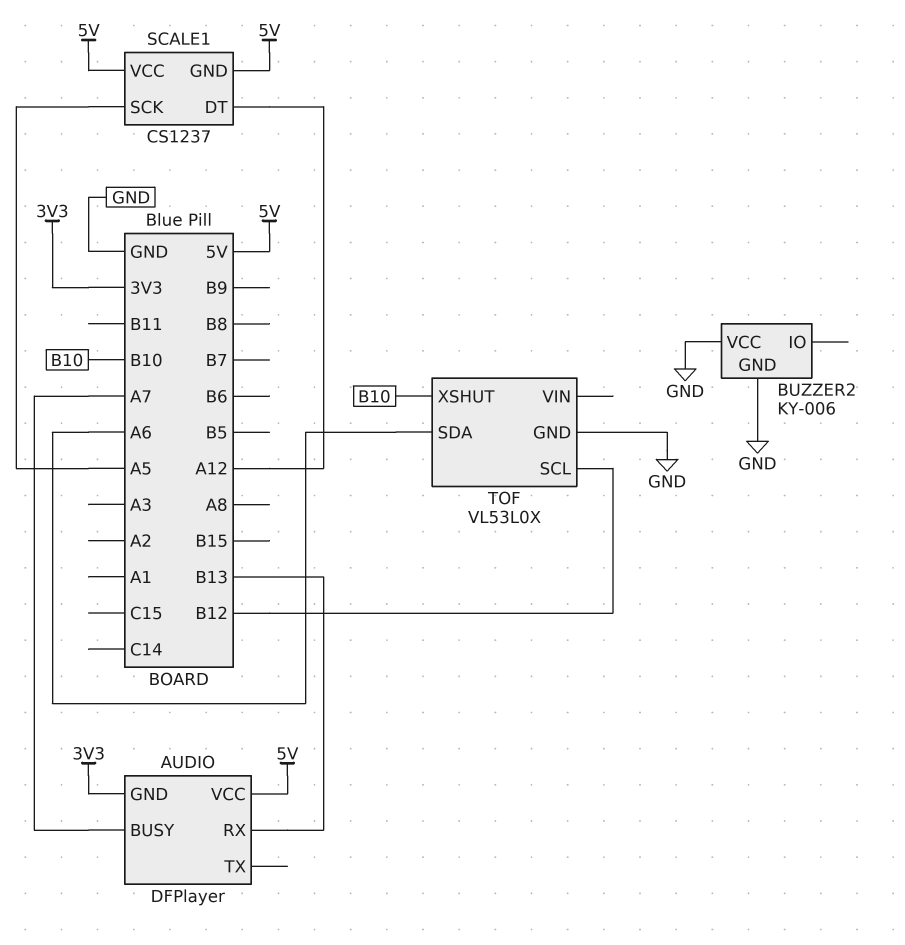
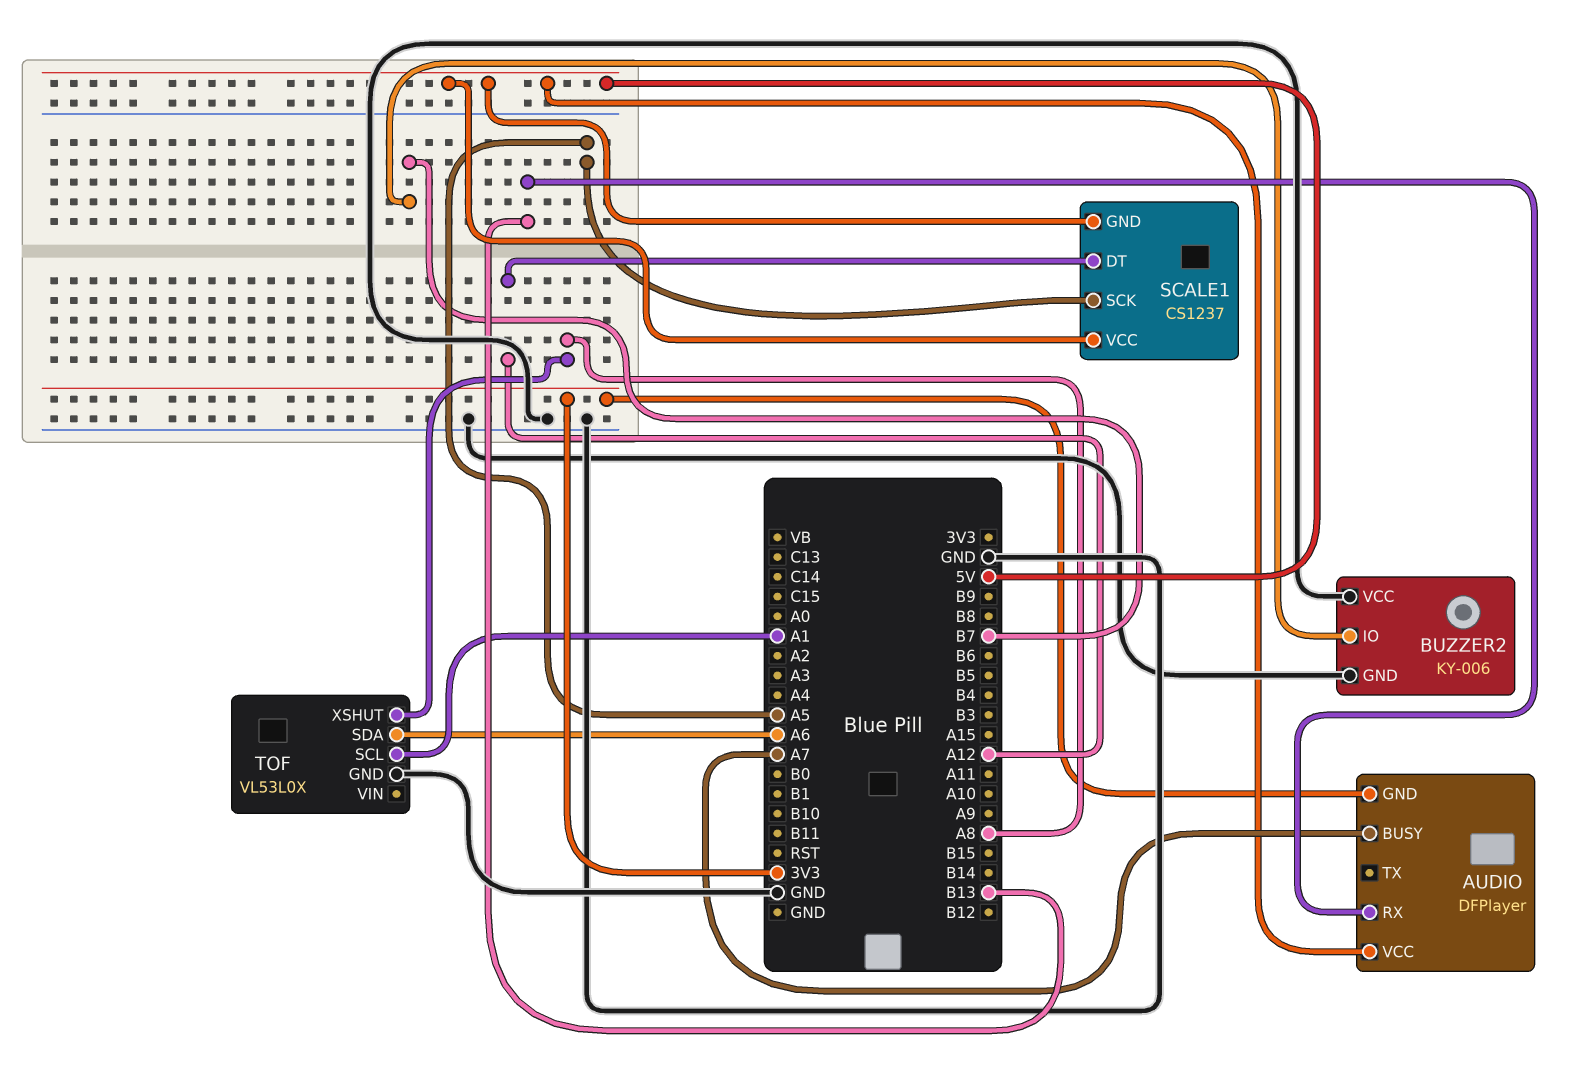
BUZZER2 pin IO: none -> B7
TOF pin SCL: B12 -> A1
TOF pin XSHUT: B10 -> A8

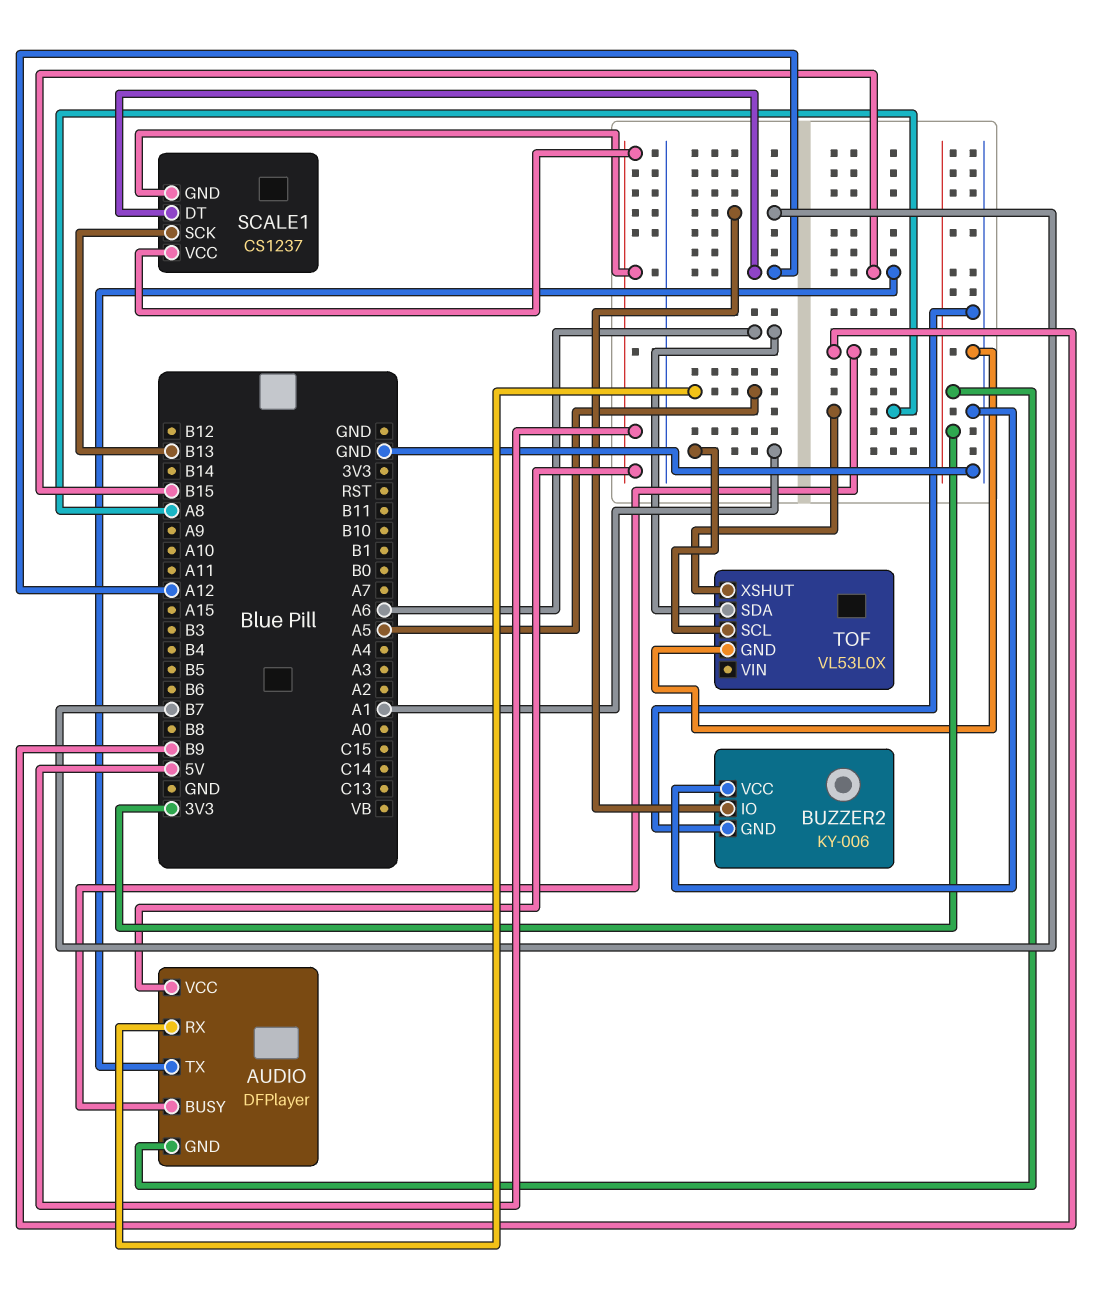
AUDIO pin BUSY: A7 -> B9
AUDIO pin RX: B13 -> A5
AUDIO pin TX: none -> B15
SCALE1 pin SCK: A5 -> B13

